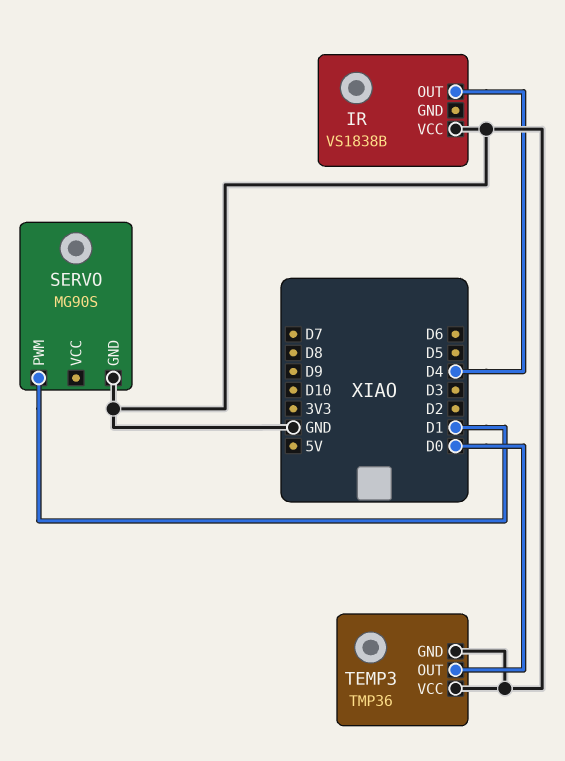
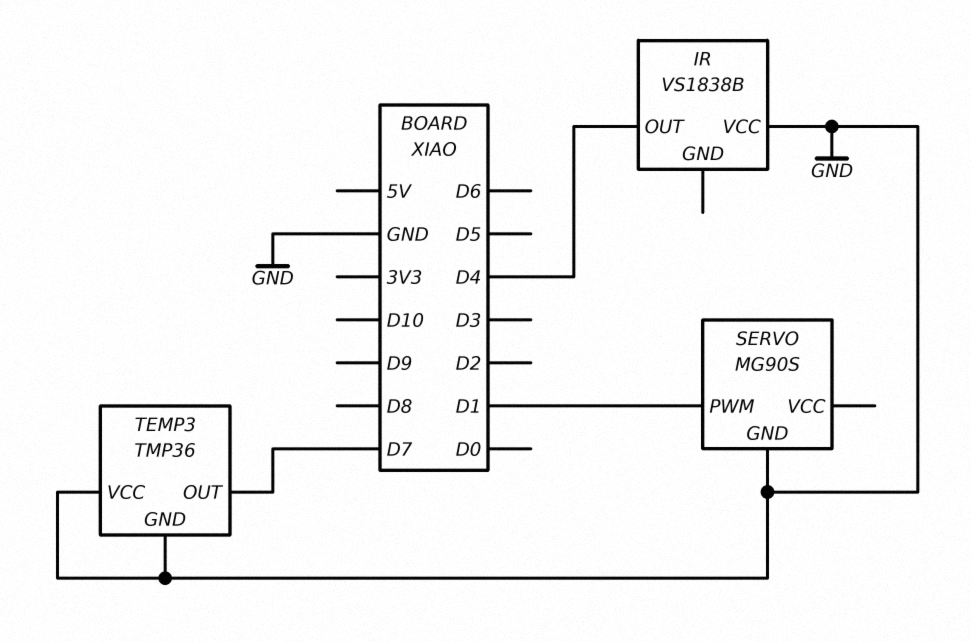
TEMP3 pin OUT: D0 -> D7

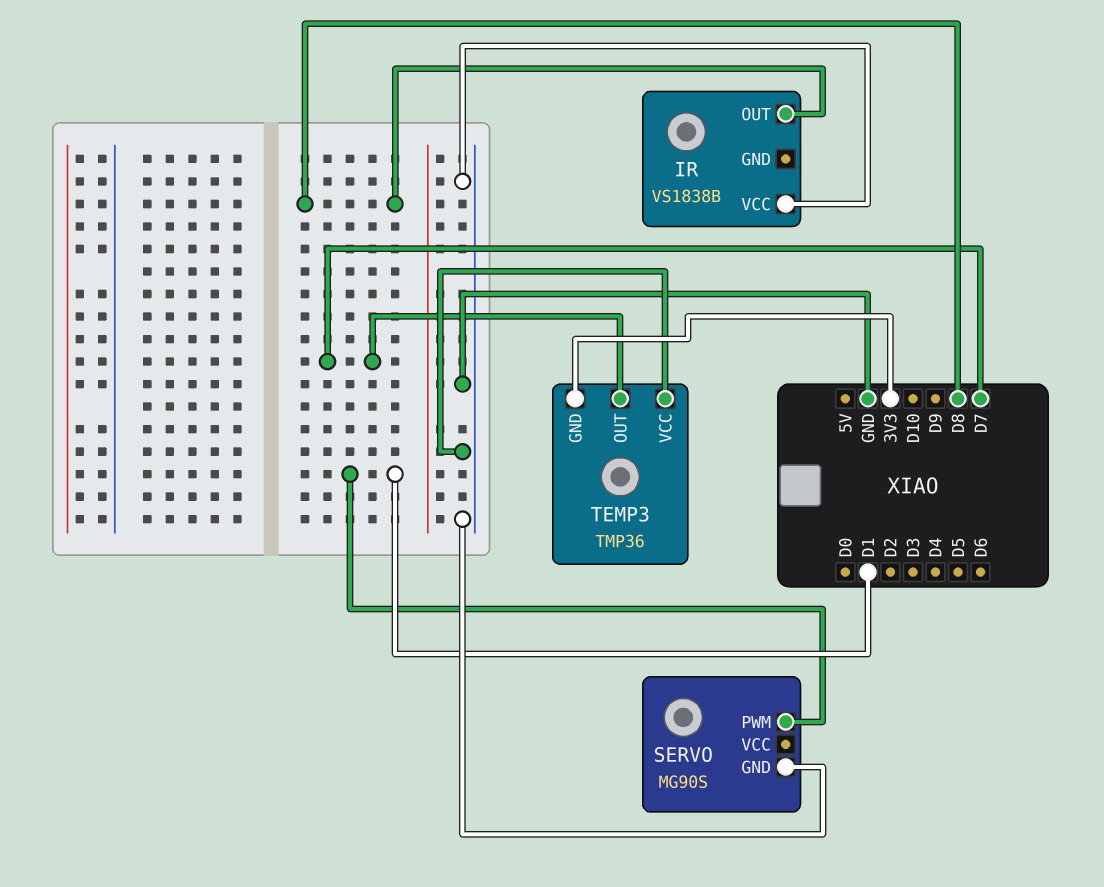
IR pin OUT: D4 -> D8
TEMP3 pin GND: GND -> 3V3

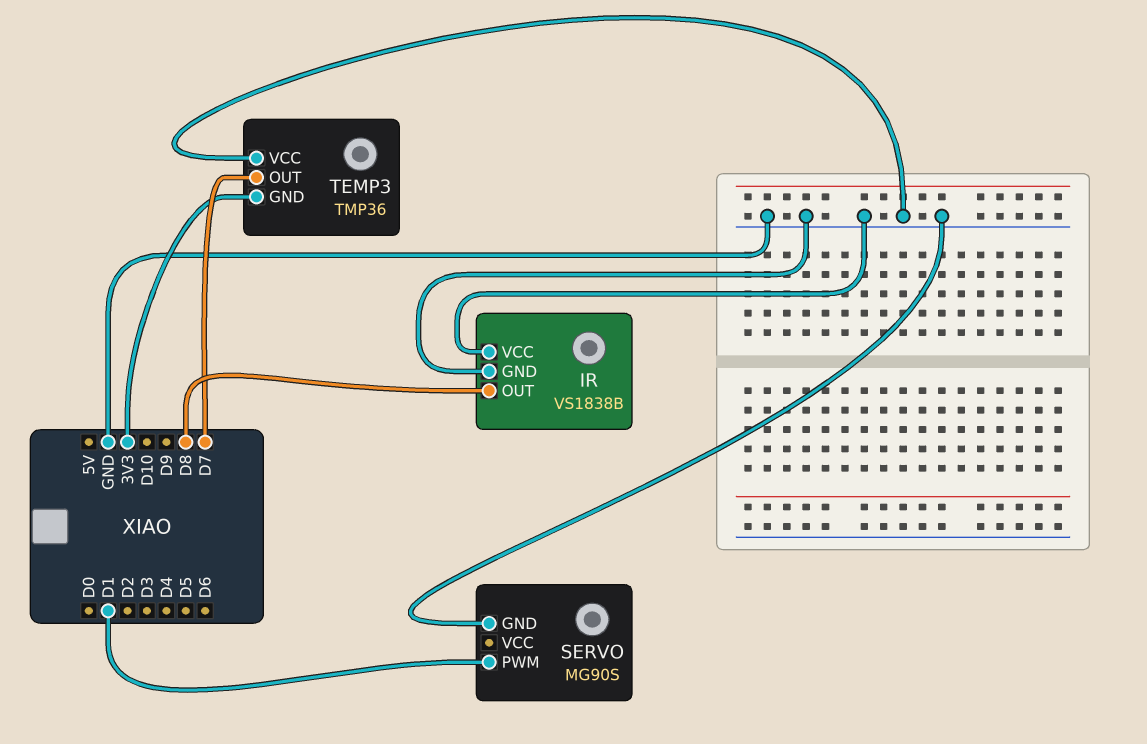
IR pin GND: none -> GND

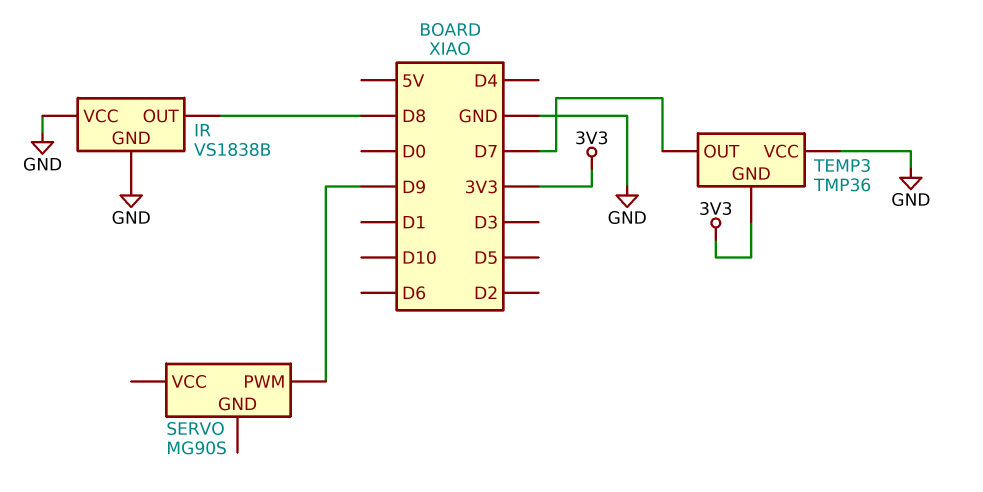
SERVO pin GND: GND -> none
SERVO pin PWM: D1 -> D9

